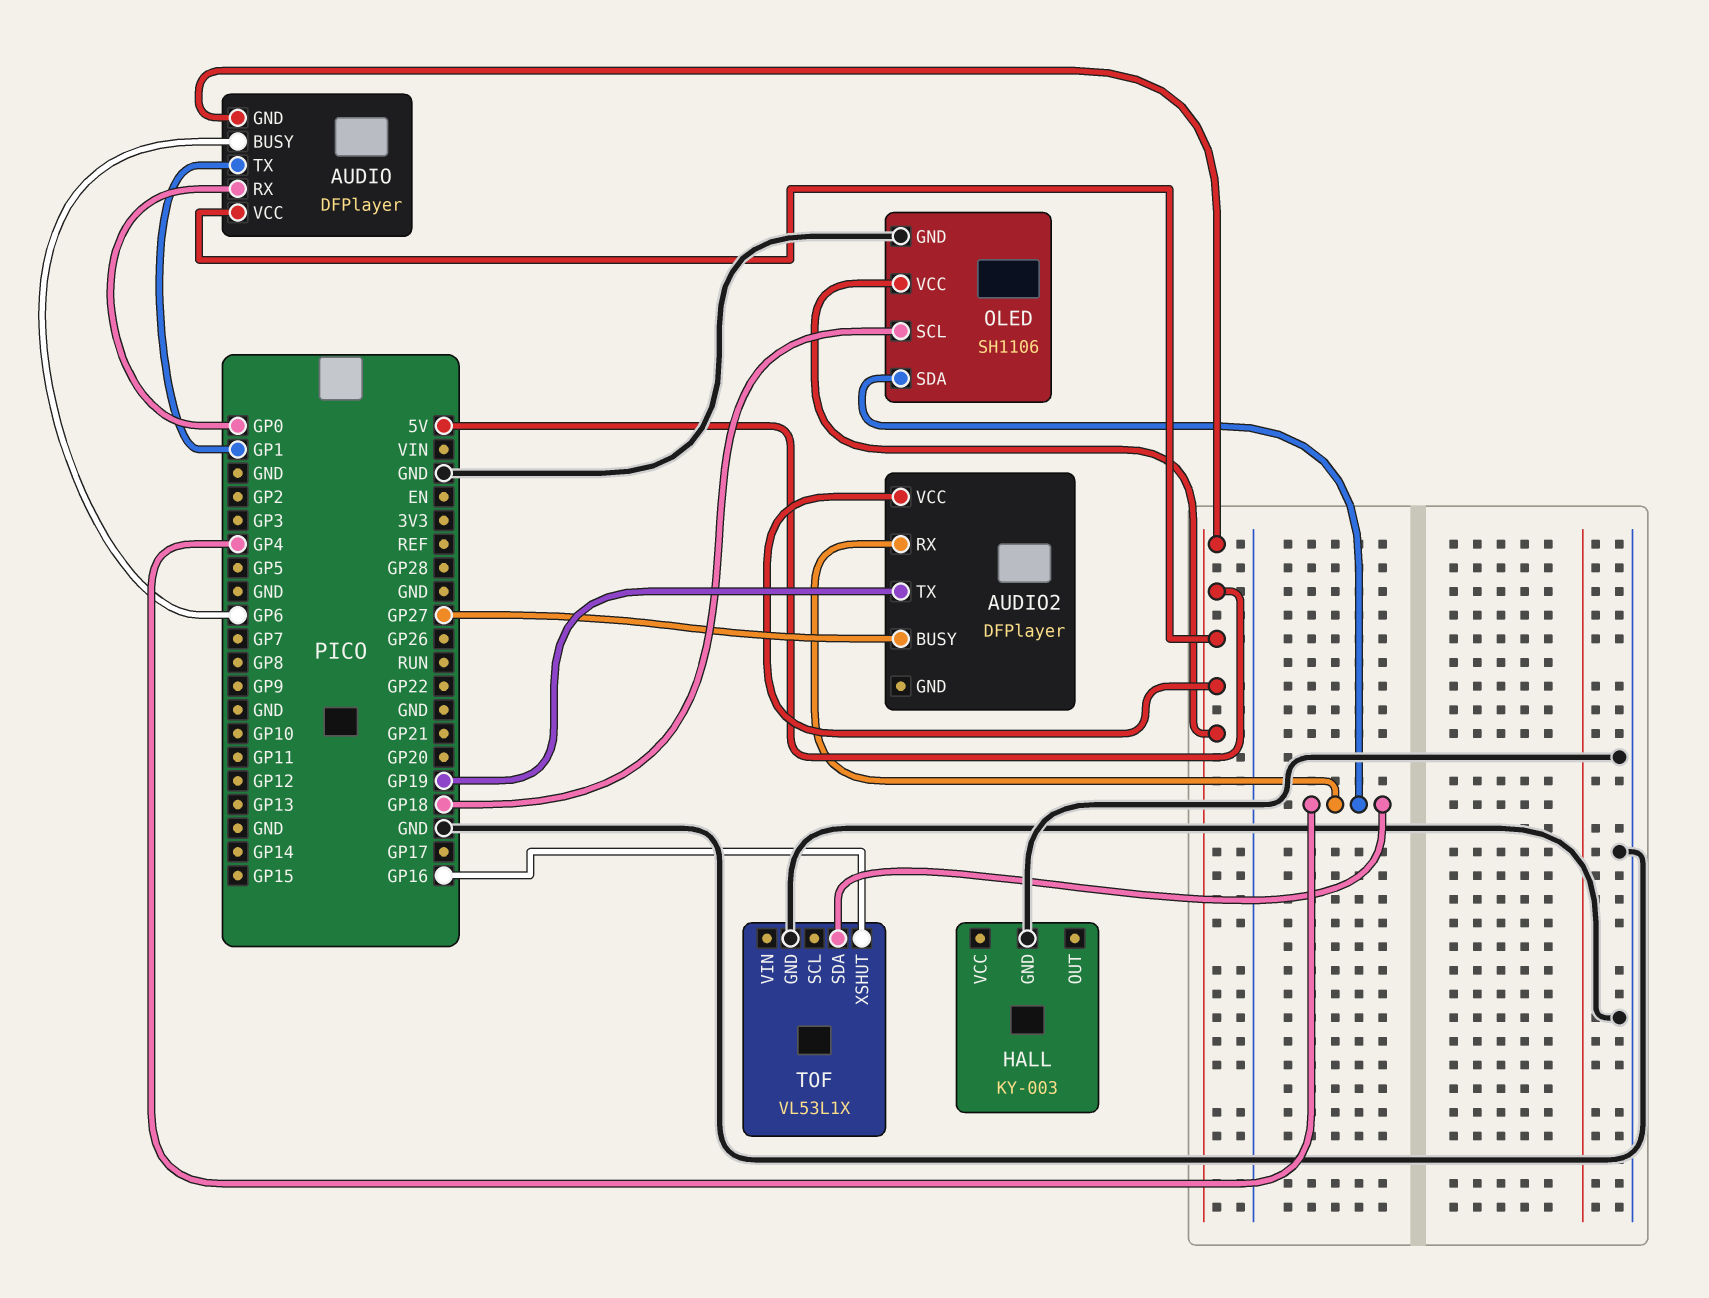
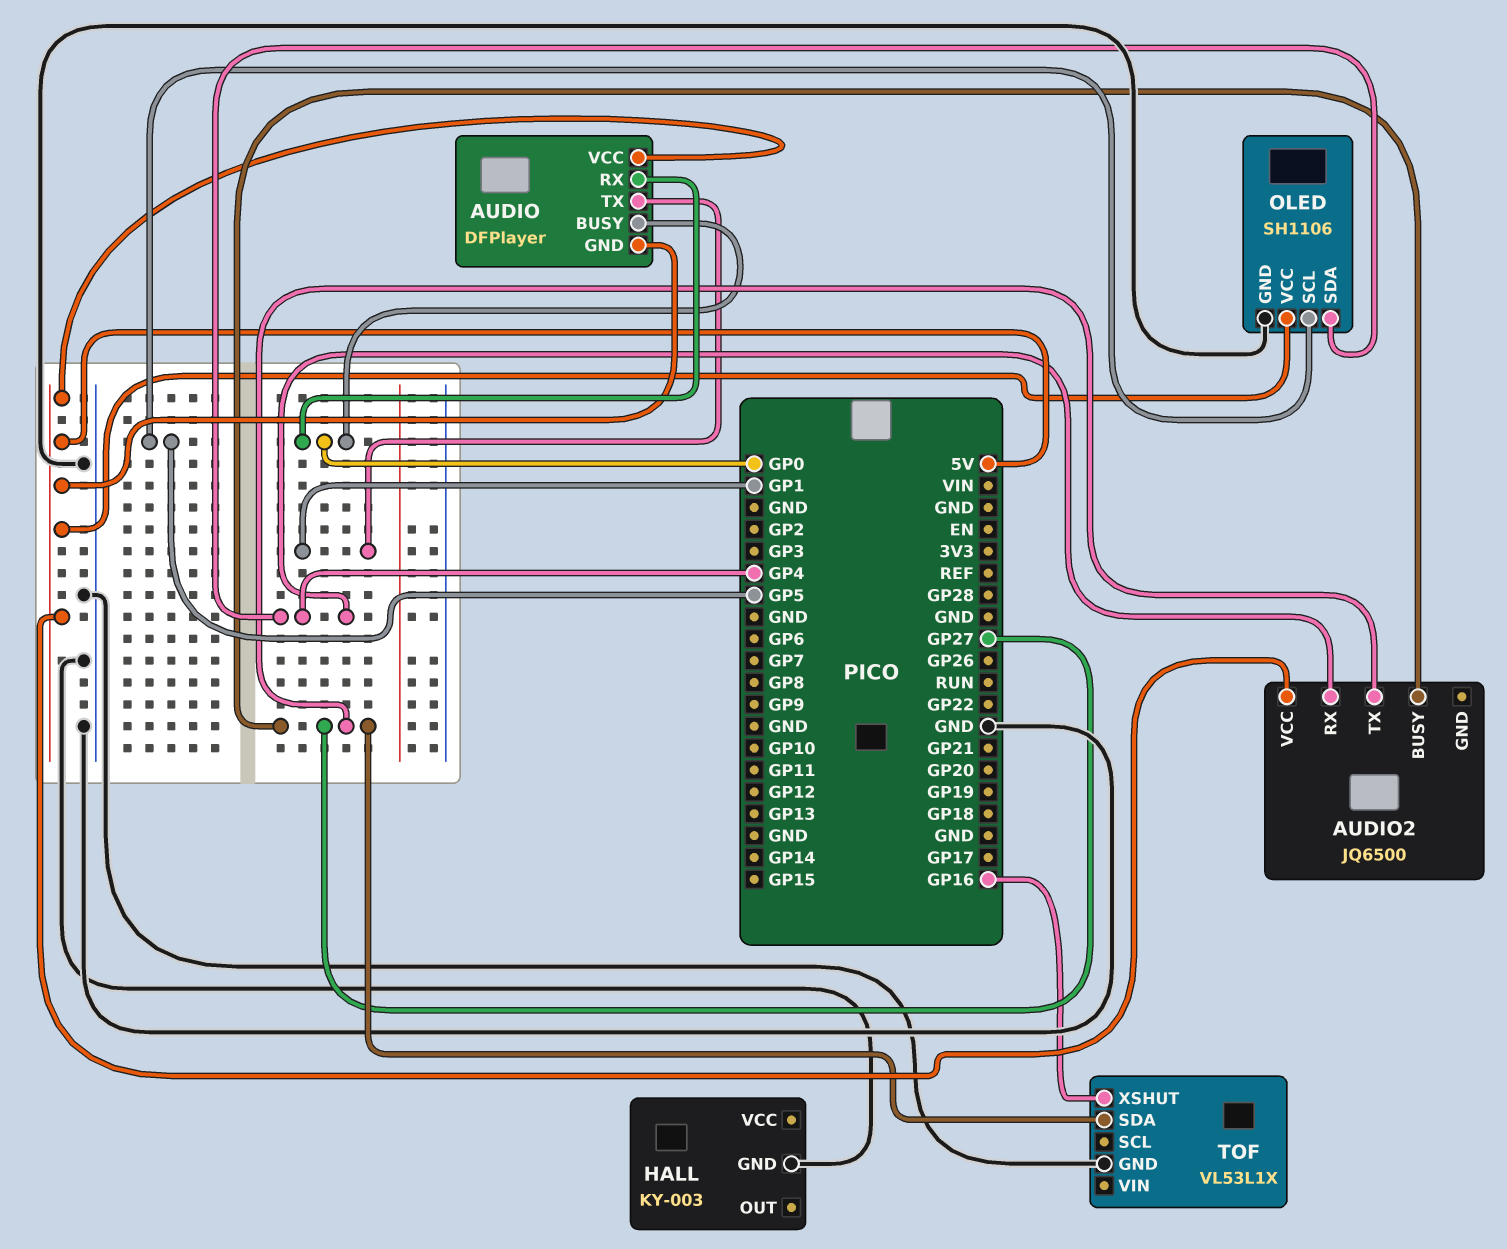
AUDIO pin BUSY: GP6 -> GP0
AUDIO2: DFPlayer -> JQ6500
AUDIO2 pin TX: GP19 -> GP27
OLED pin SCL: GP18 -> GP5
TOF pin SDA: GP4 -> GP27

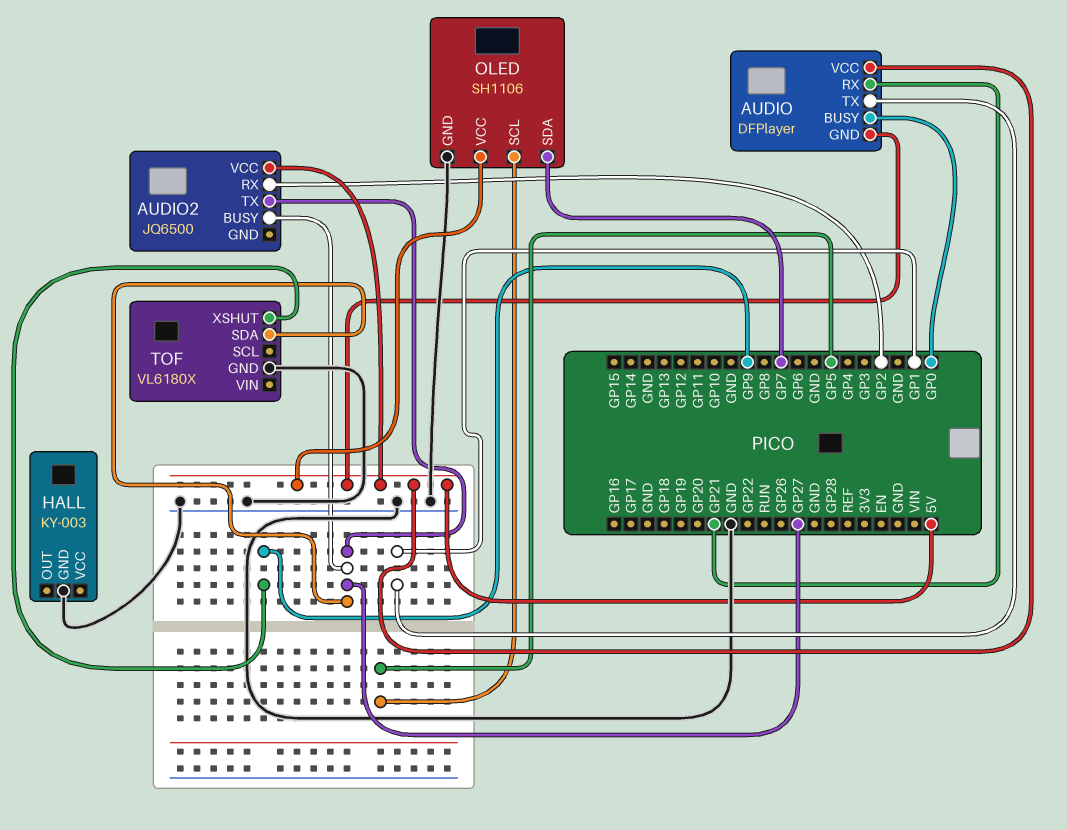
AUDIO pin RX: GP0 -> GP21
AUDIO2 pin RX: GP4 -> GP2
OLED pin SDA: GP4 -> GP7
TOF: VL53L1X -> VL6180X
TOF pin XSHUT: GP16 -> GP9

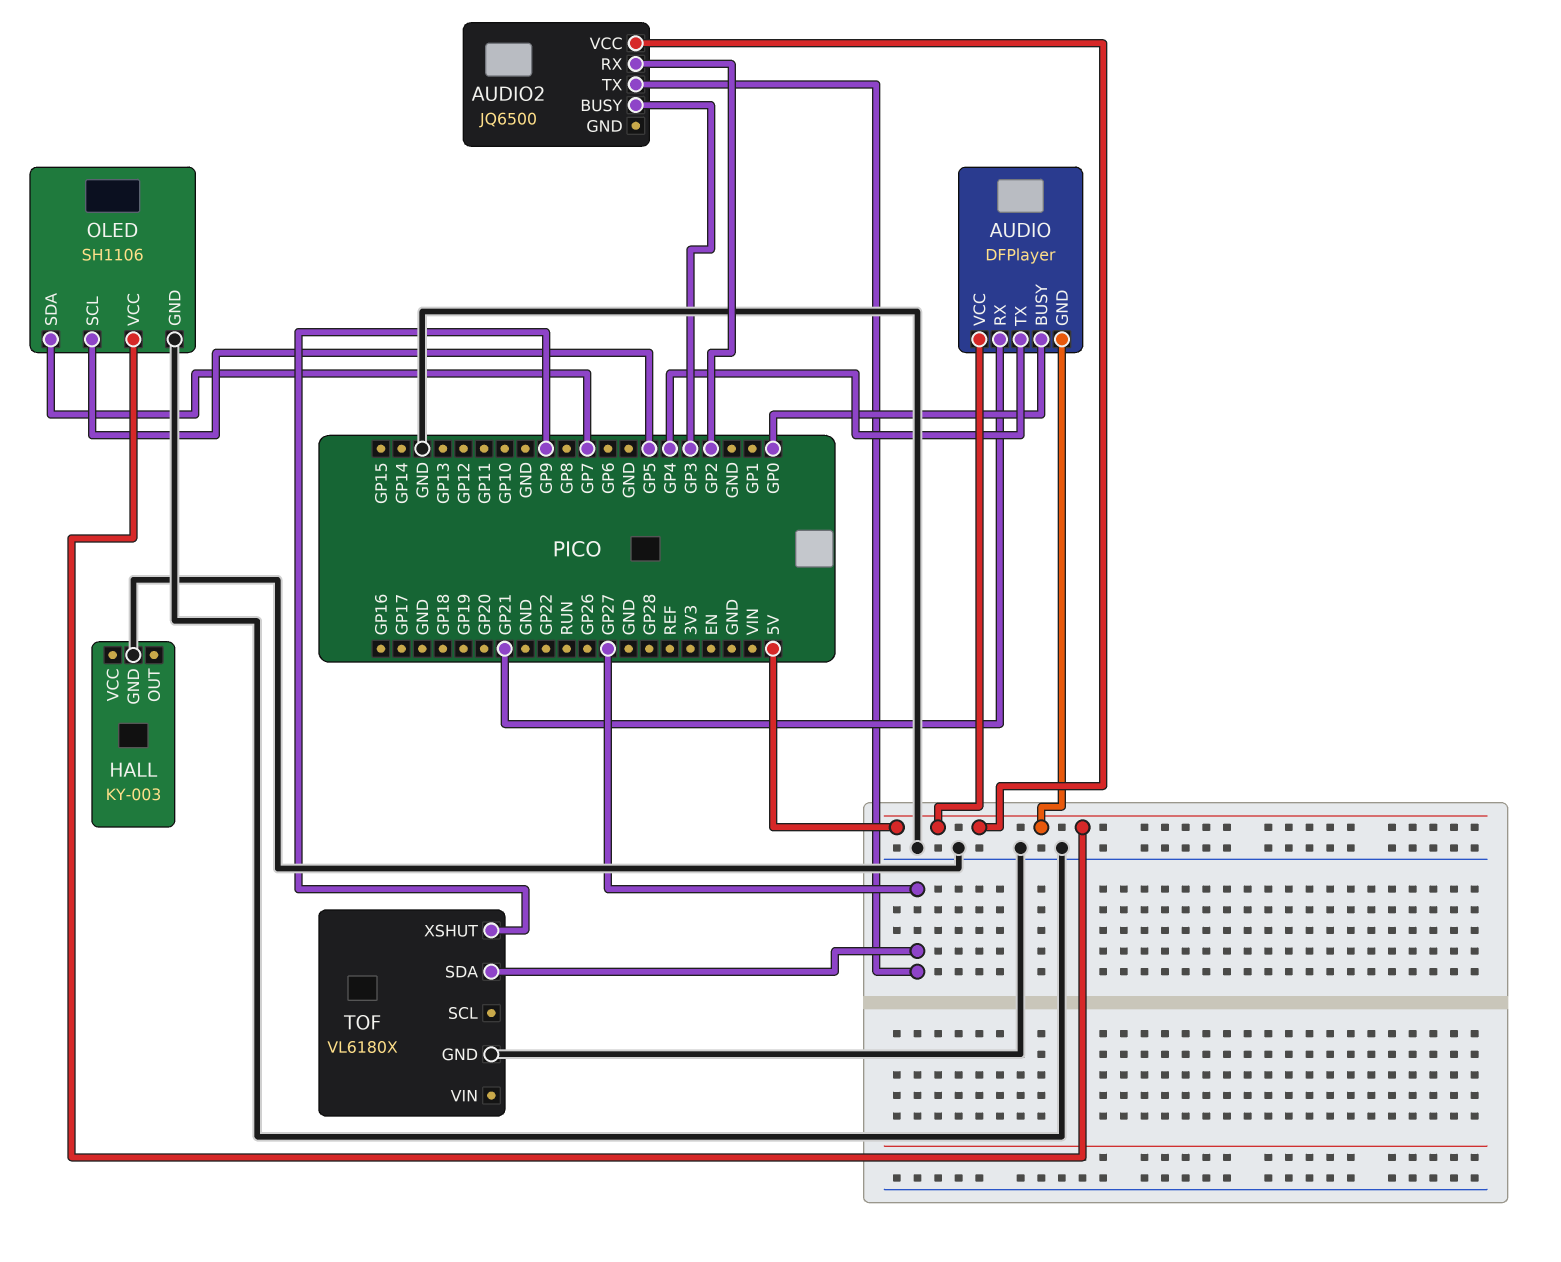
AUDIO pin TX: GP1 -> GP4
AUDIO2 pin BUSY: GP27 -> GP3

